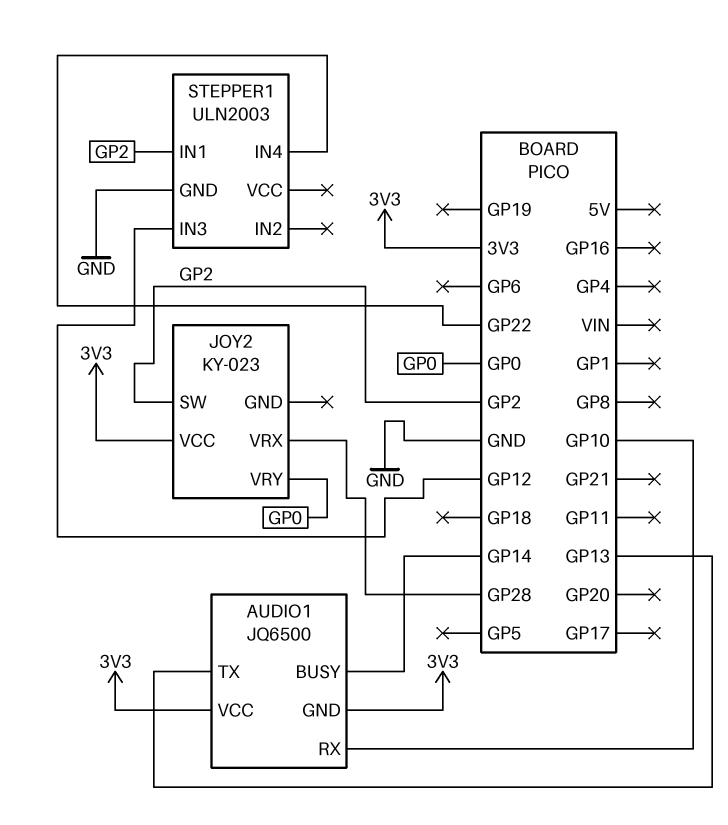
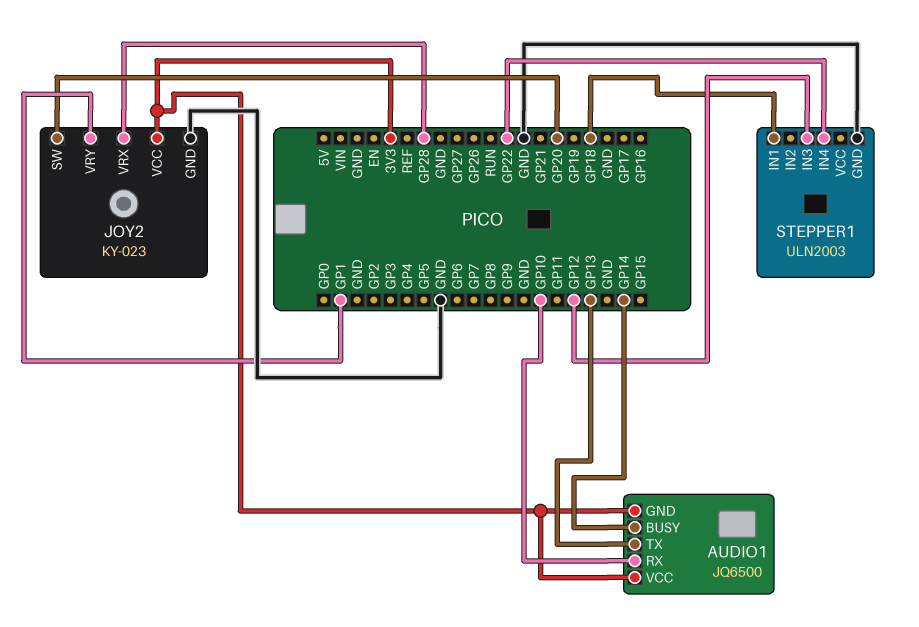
JOY2 pin GND: none -> GND
JOY2 pin SW: GP2 -> GP20
JOY2 pin VRY: GP0 -> GP1
STEPPER1 pin IN1: GP2 -> GP18

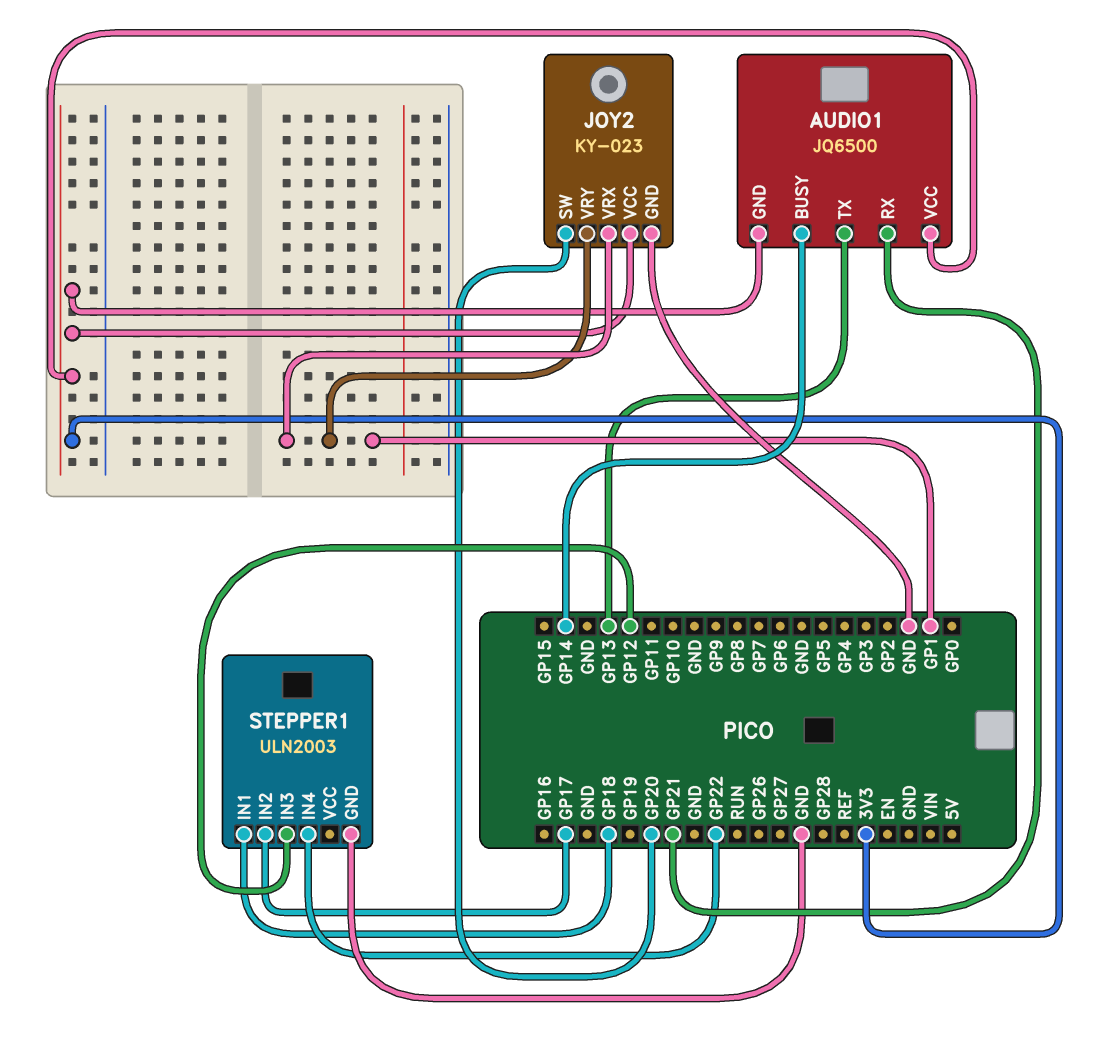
AUDIO1 pin RX: GP10 -> GP21
JOY2 pin VRX: GP28 -> GP1
STEPPER1 pin IN2: none -> GP17

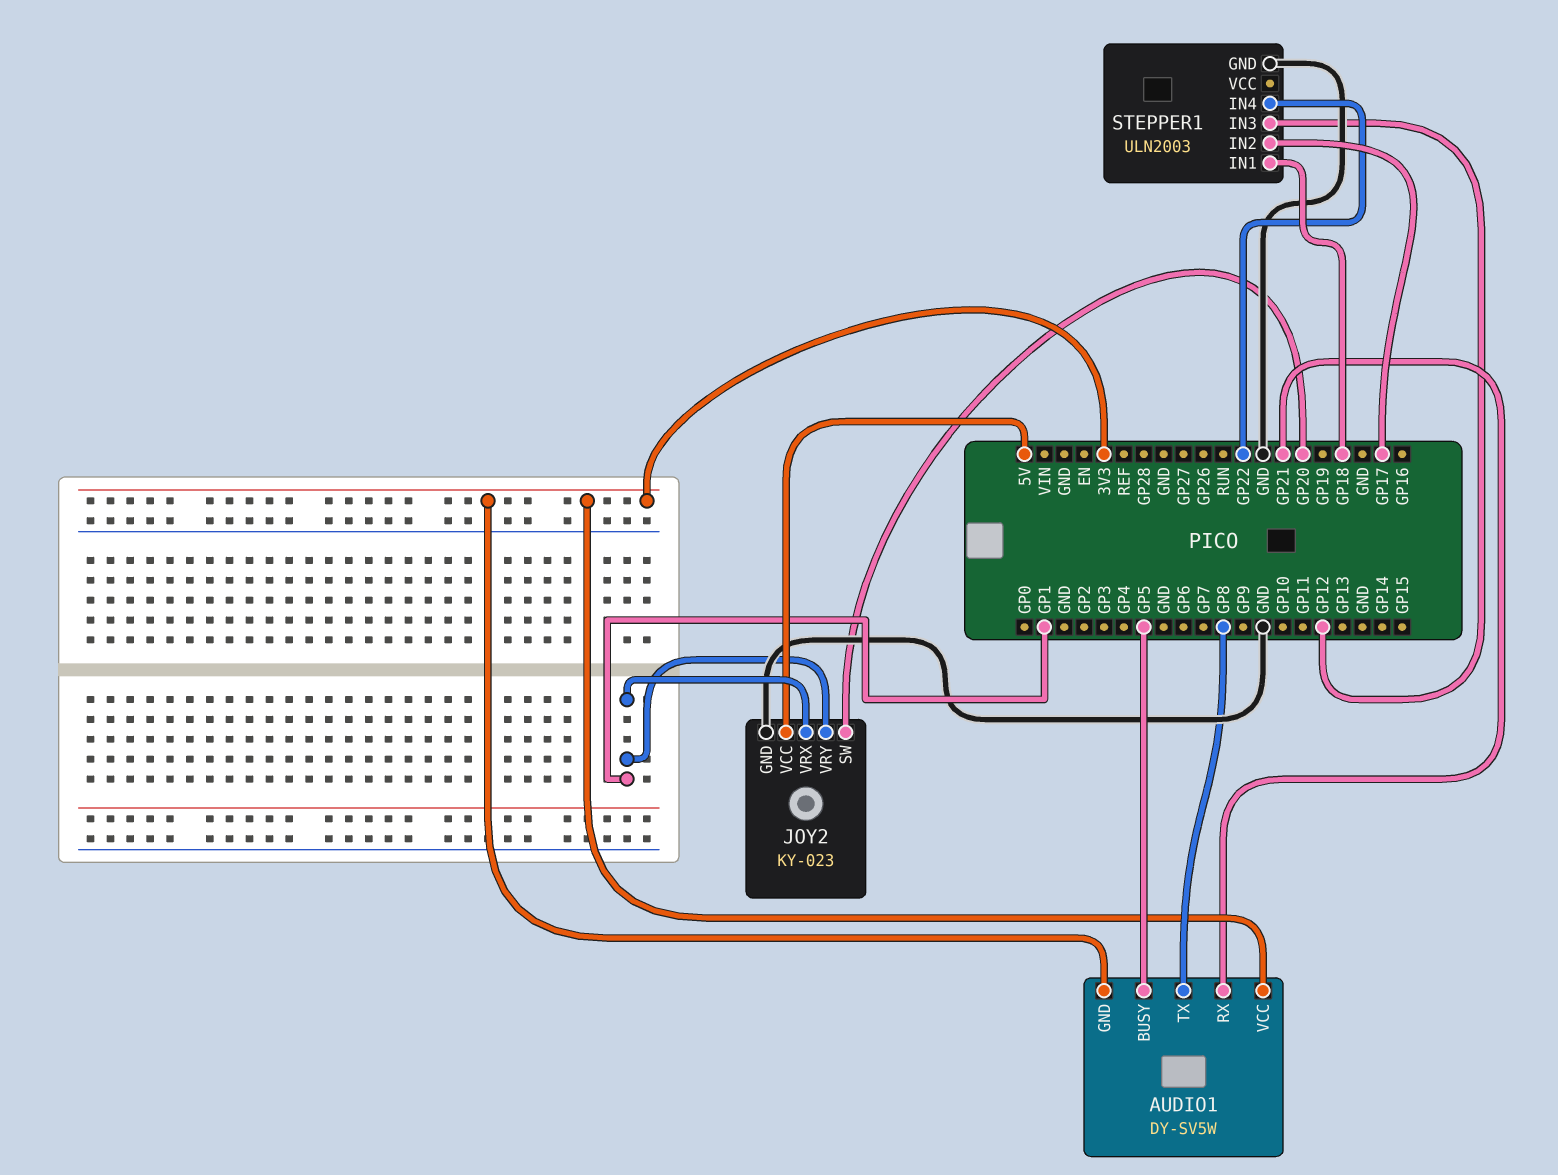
AUDIO1: JQ6500 -> DY-SV5W
AUDIO1 pin BUSY: GP14 -> GP5
AUDIO1 pin TX: GP13 -> GP8
JOY2 pin VCC: 3V3 -> 5V

